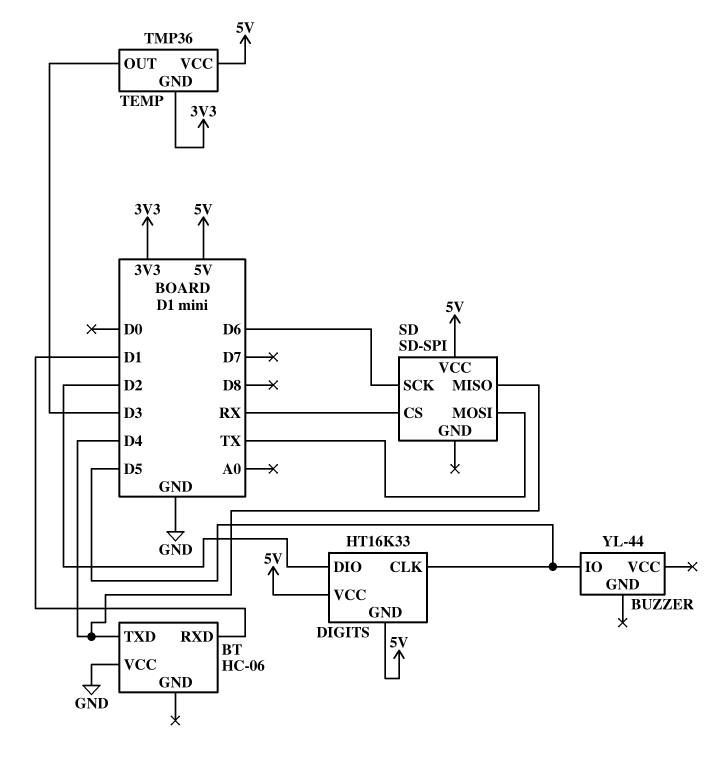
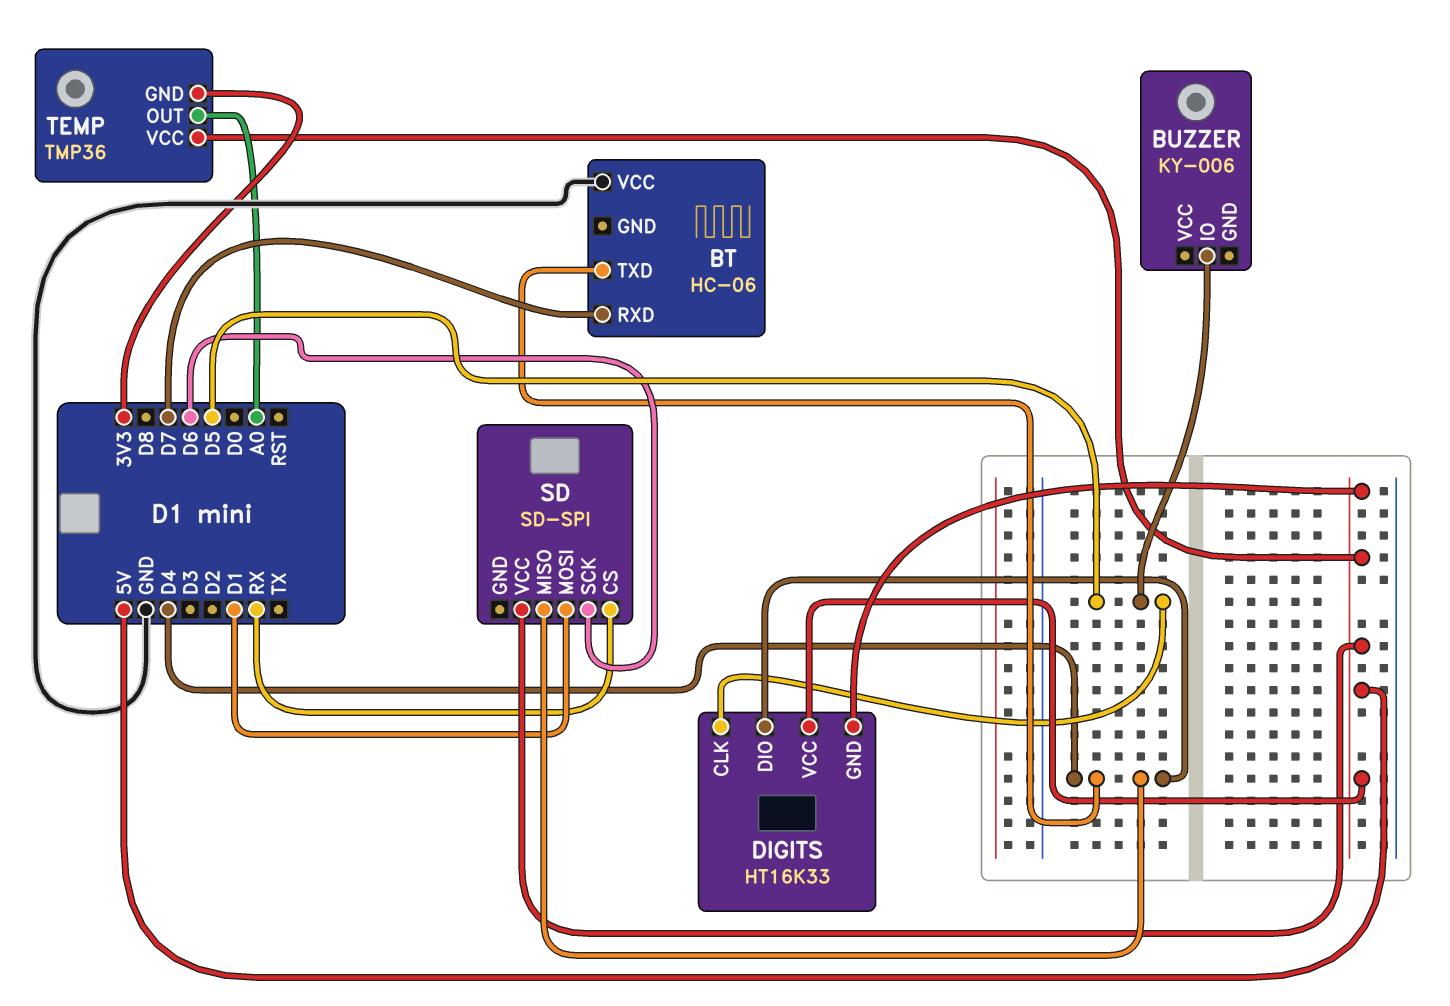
BT pin RXD: D1 -> D7
BUZZER: YL-44 -> KY-006
DIGITS pin DIO: D2 -> D4
SD pin MOSI: TX -> D1
TEMP pin OUT: D3 -> A0

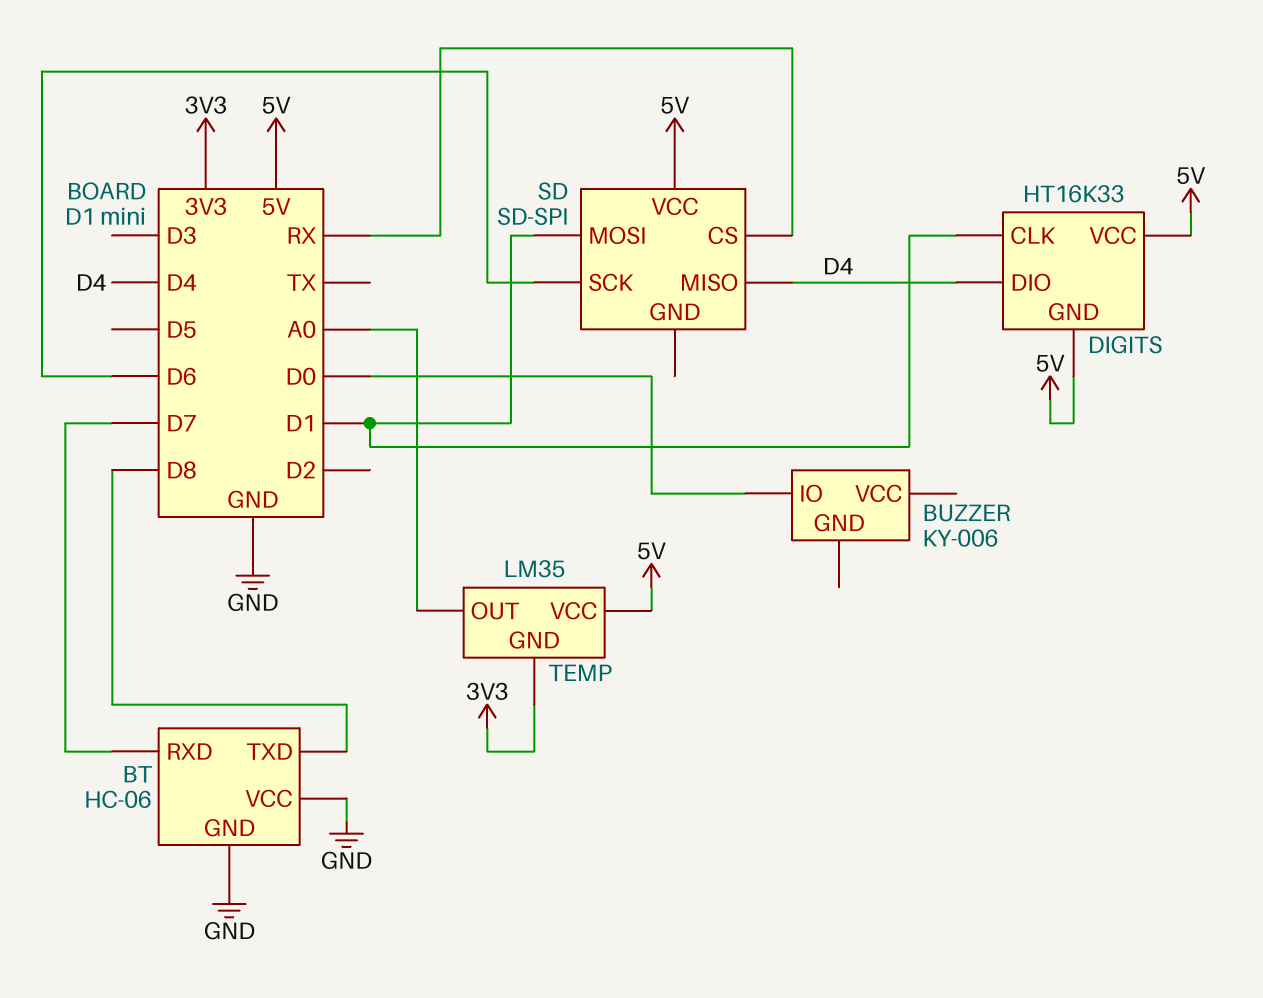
BT pin GND: none -> GND
BT pin TXD: D4 -> D8
BUZZER pin IO: D5 -> D0
DIGITS pin CLK: D5 -> D1
TEMP: TMP36 -> LM35

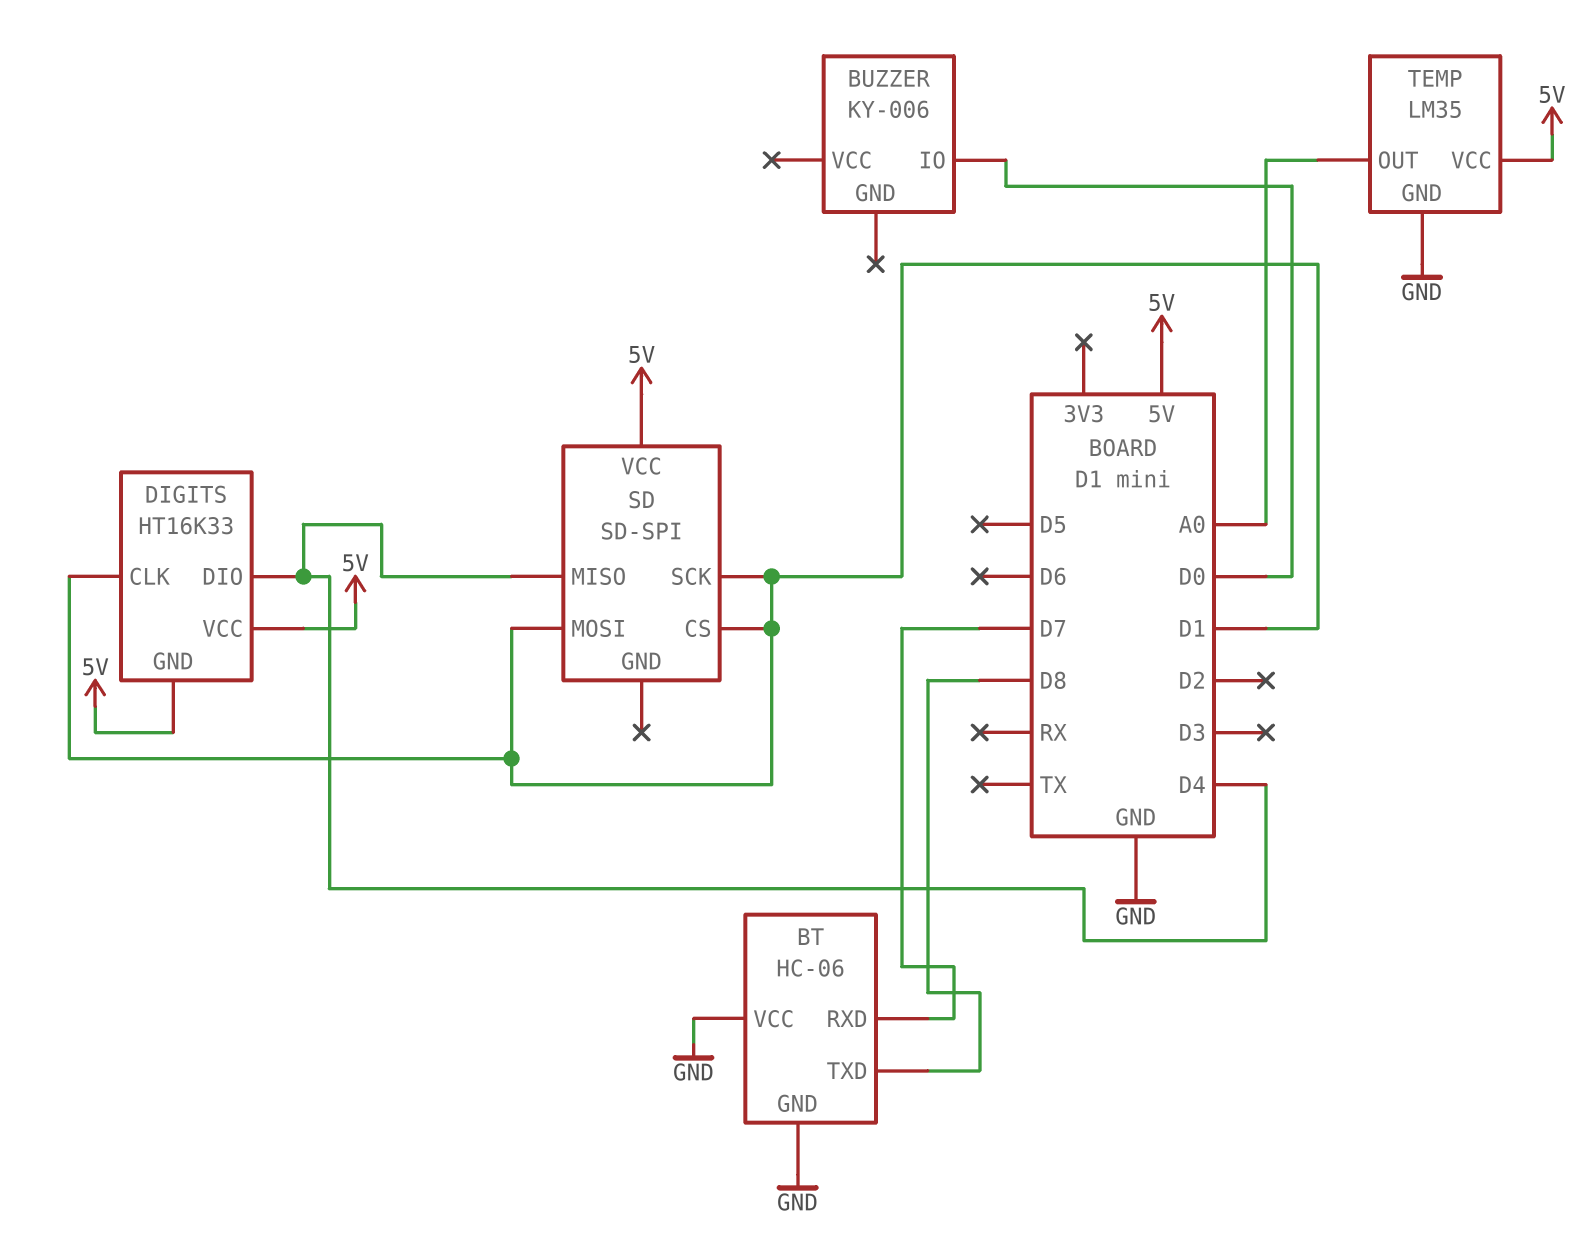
SD pin CS: RX -> D1
SD pin SCK: D6 -> D1
TEMP pin GND: 3V3 -> GND

